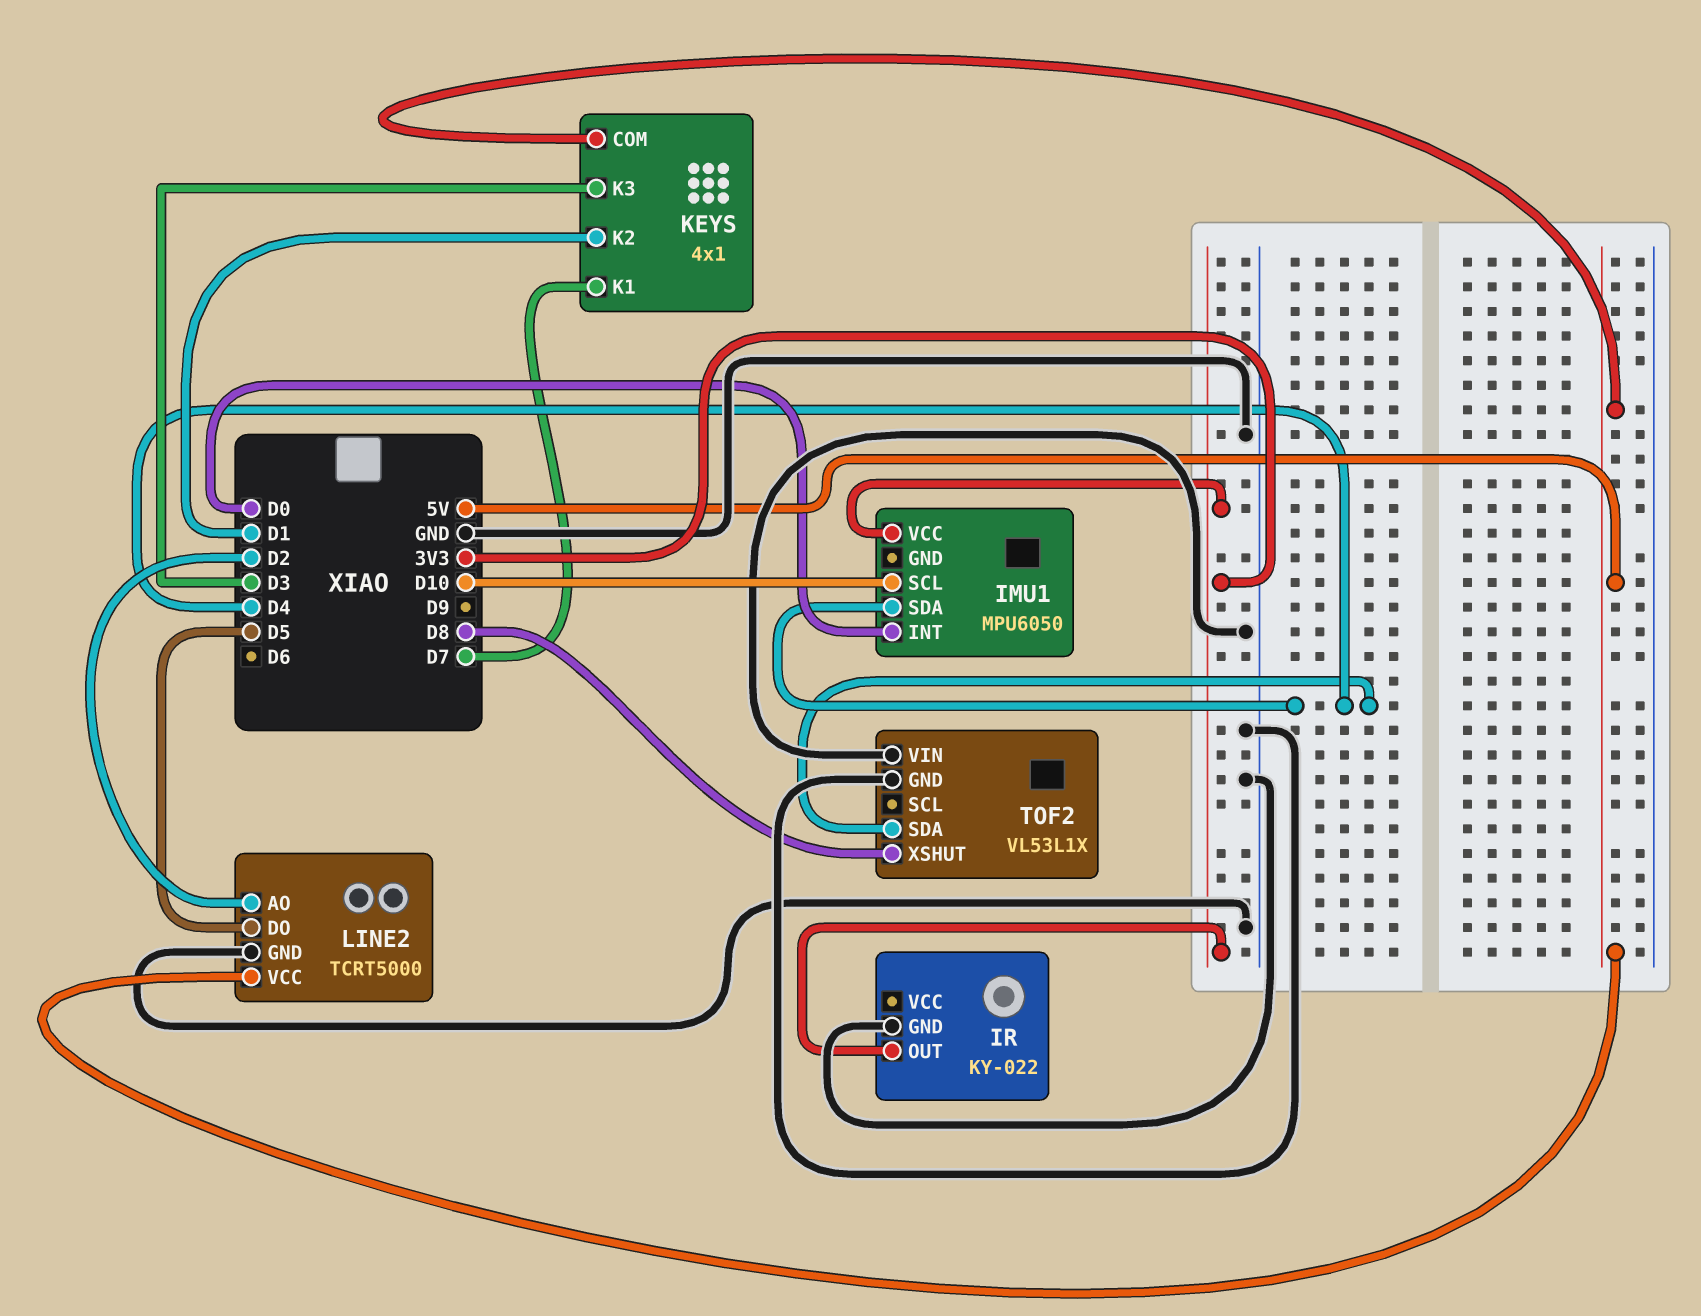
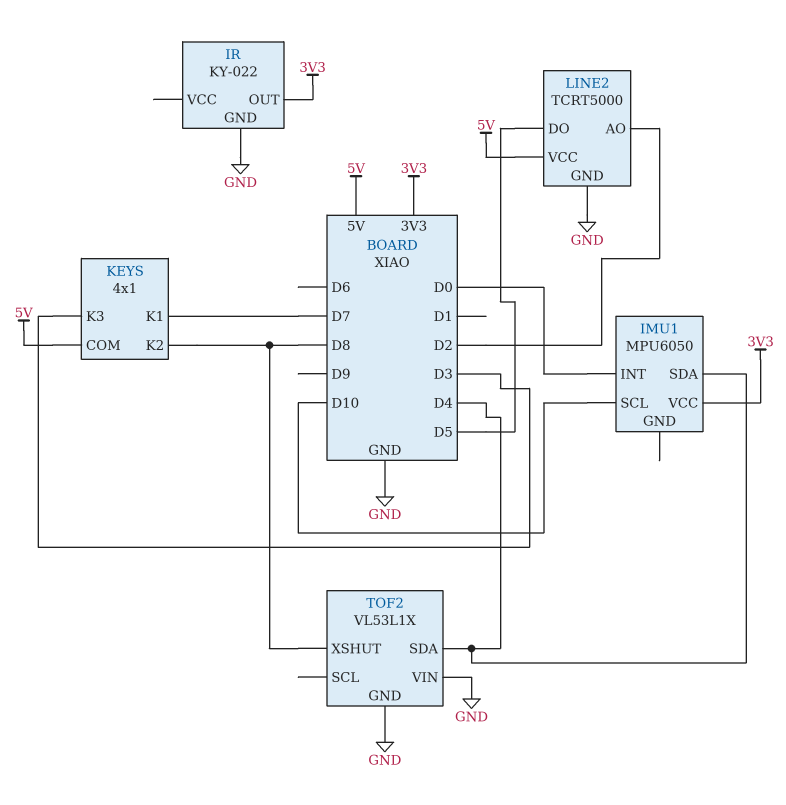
KEYS pin K2: D1 -> D8

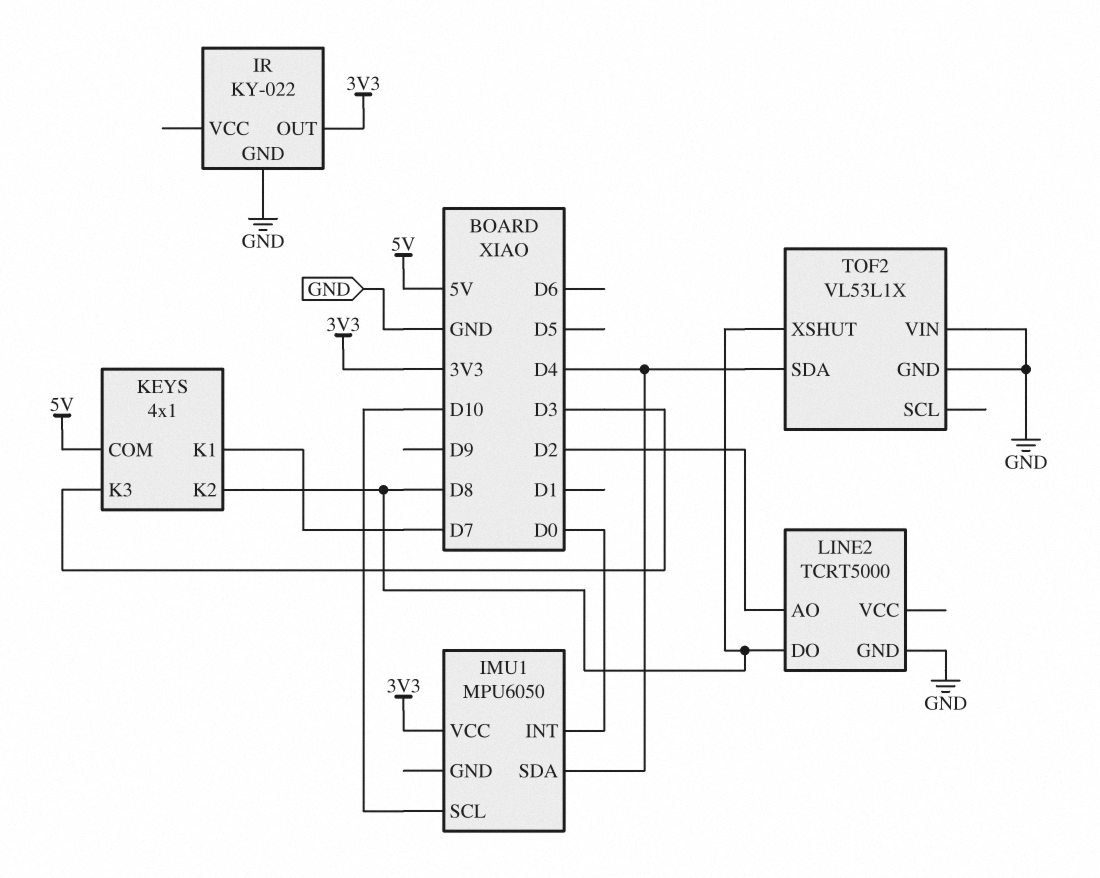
LINE2 pin DO: D5 -> D8
LINE2 pin VCC: 5V -> none

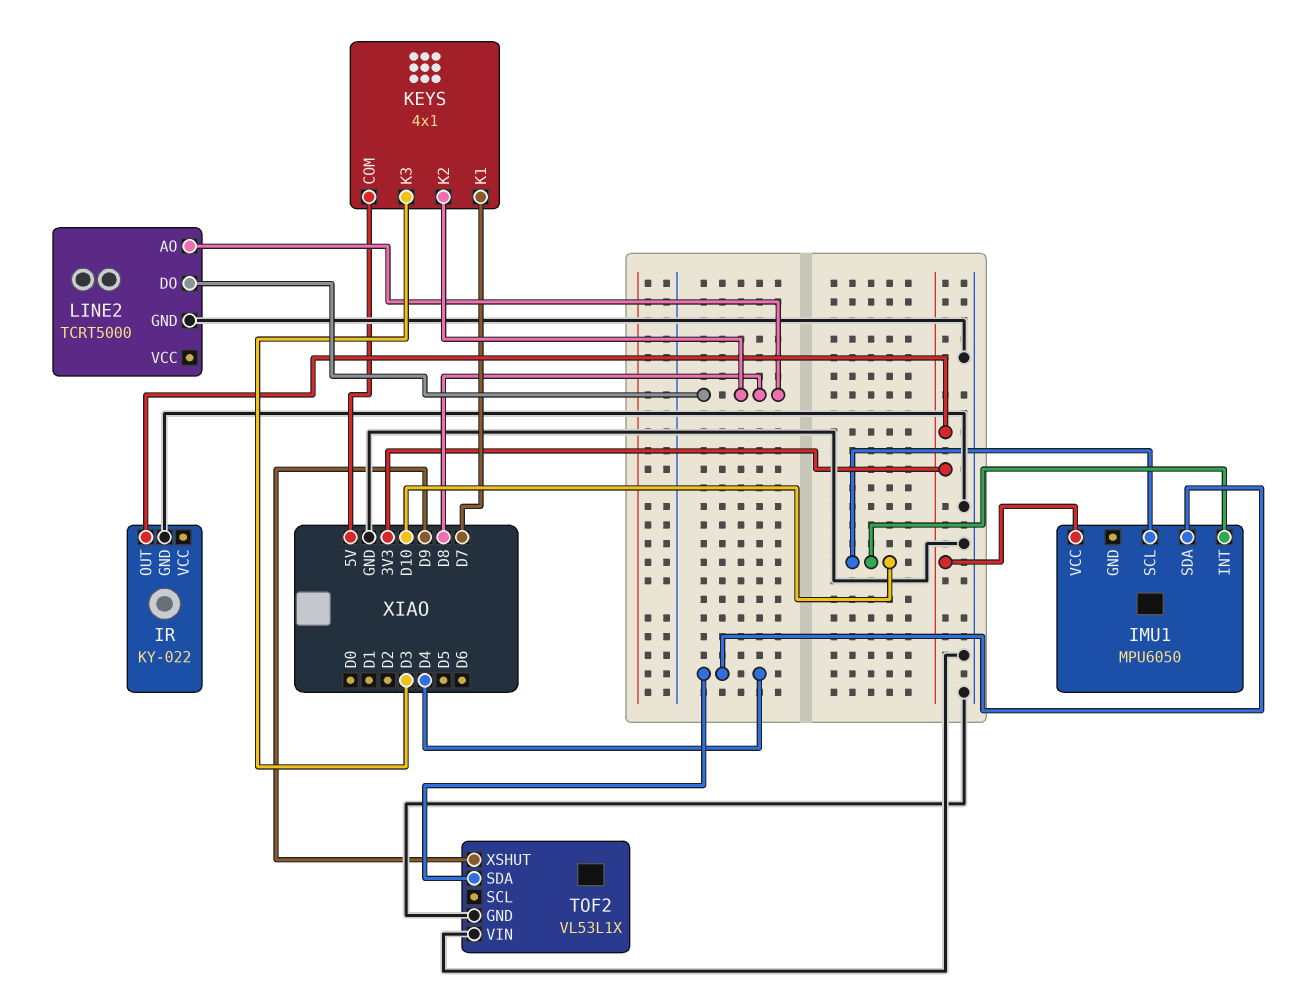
IMU1 pin INT: D0 -> D10
LINE2 pin AO: D2 -> D8
TOF2 pin XSHUT: D8 -> D9

